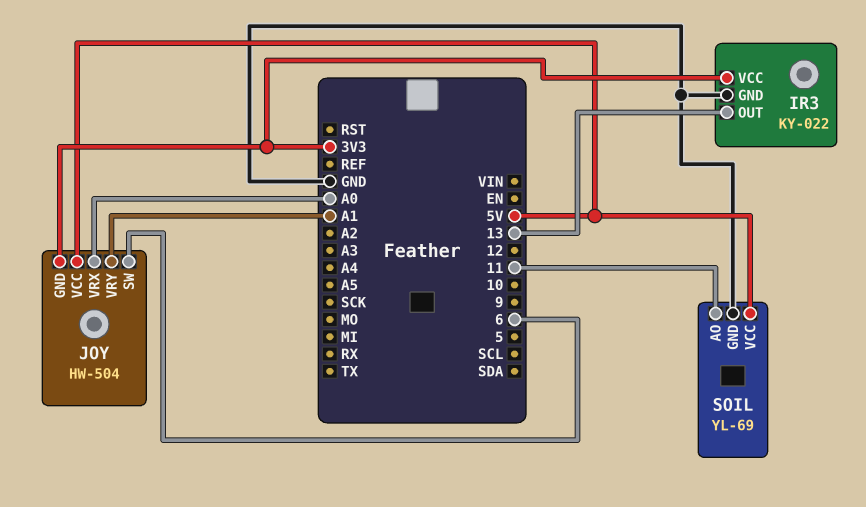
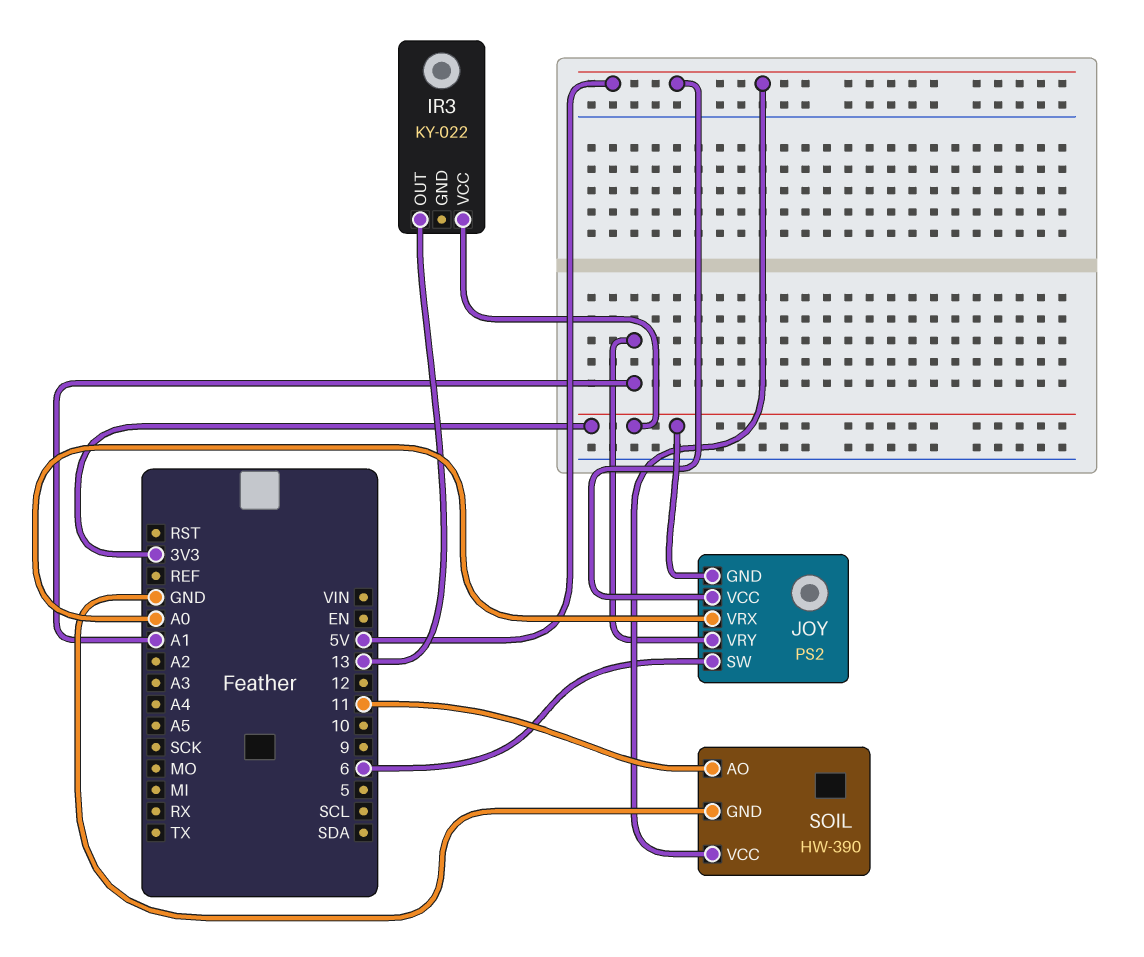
IR3 pin GND: GND -> none
JOY: HW-504 -> PS2
SOIL: YL-69 -> HW-390

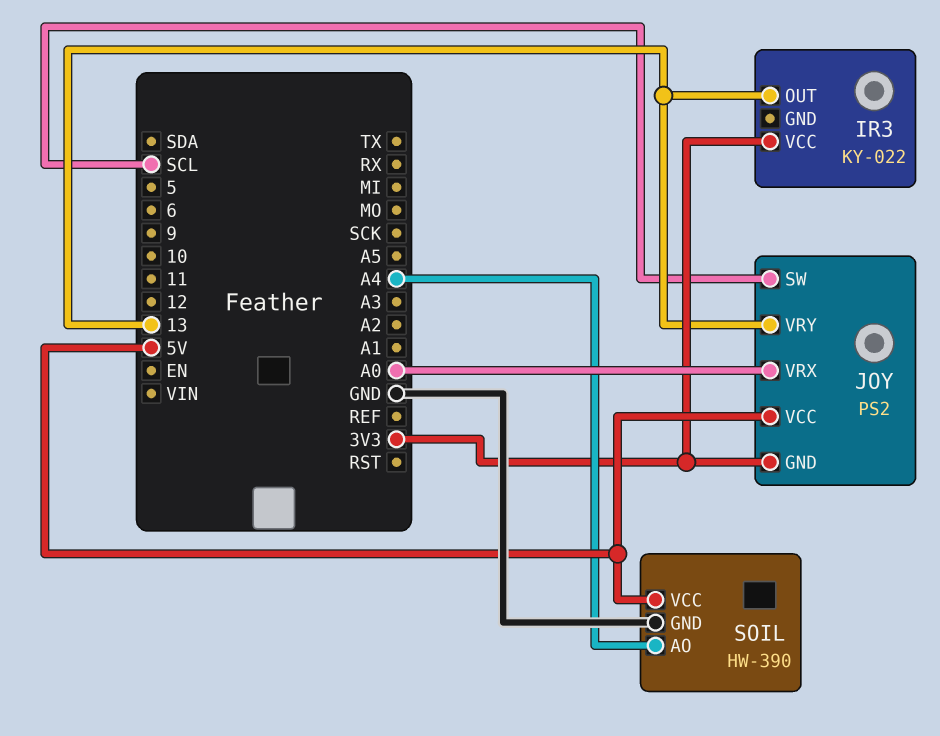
JOY pin SW: 6 -> SCL
JOY pin VRY: A1 -> 13
SOIL pin AO: 11 -> A4

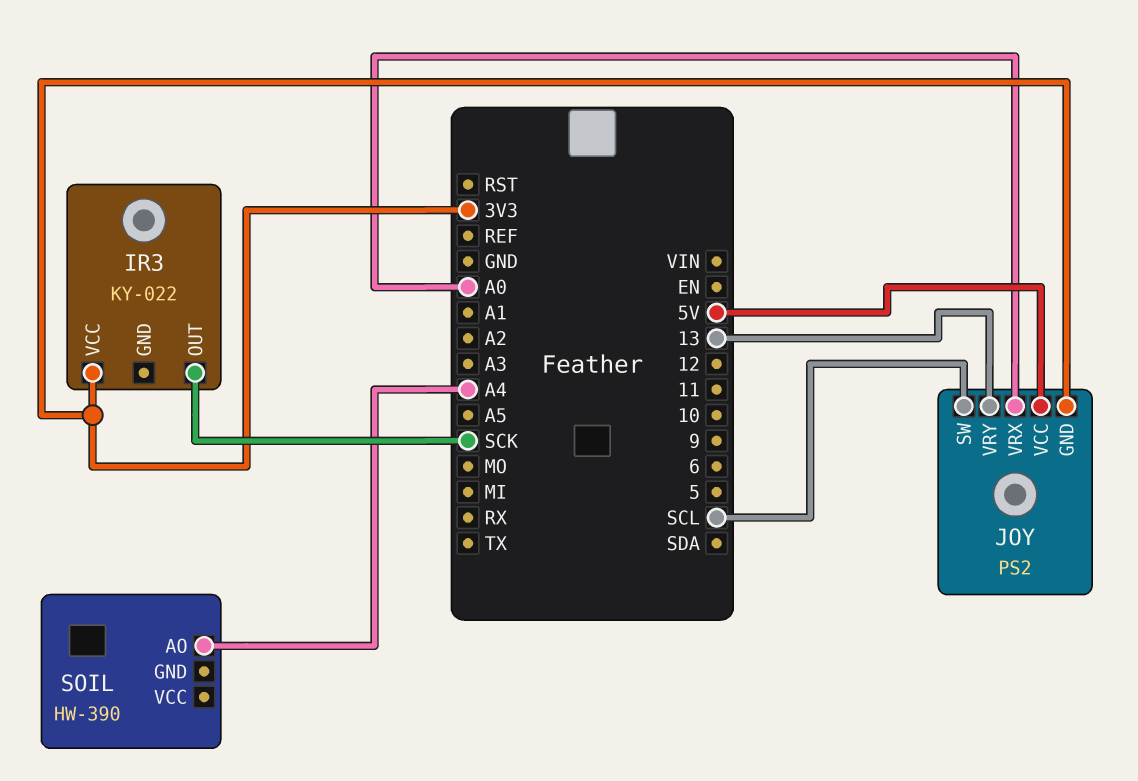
IR3 pin OUT: 13 -> SCK
SOIL pin GND: GND -> none
SOIL pin VCC: 5V -> none

